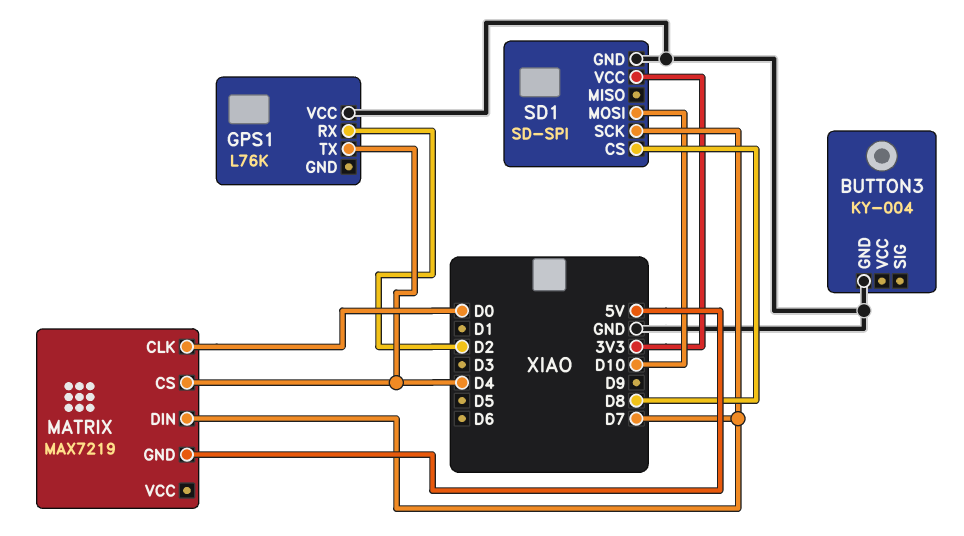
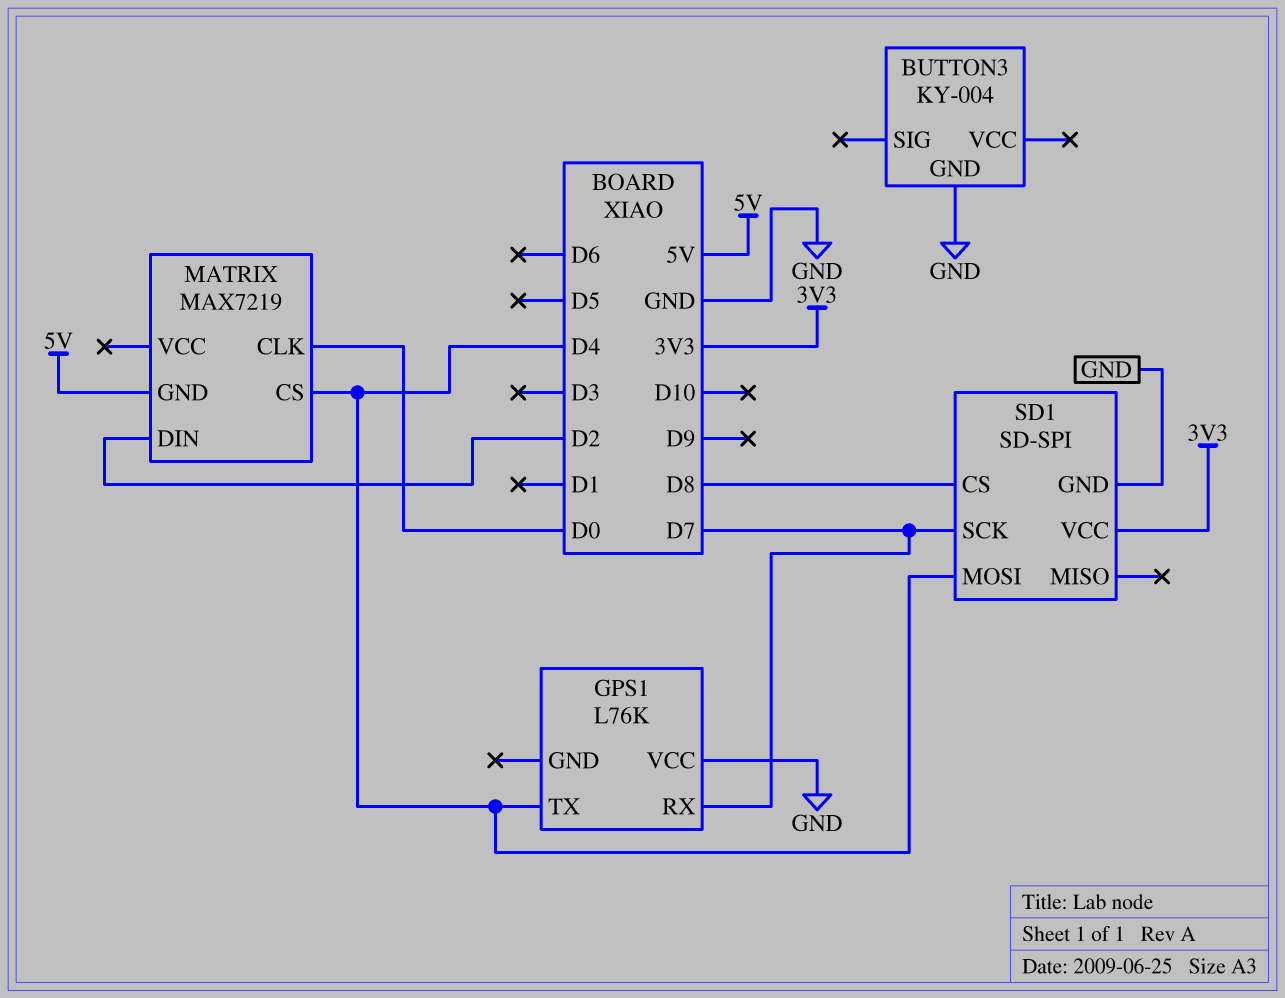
GPS1 pin RX: D2 -> D7
MATRIX pin DIN: D7 -> D2
SD1 pin MOSI: D10 -> D4

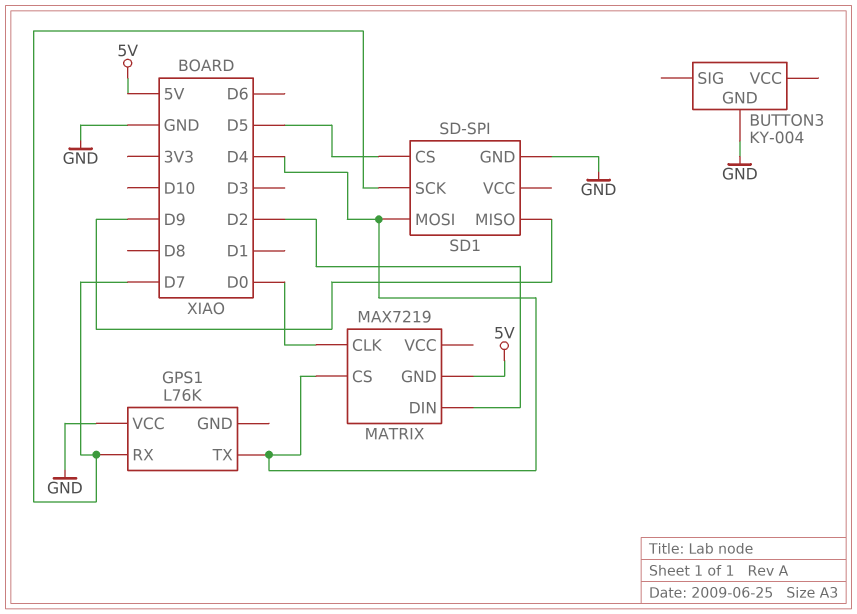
SD1 pin CS: D8 -> D5
SD1 pin MISO: none -> D9
SD1 pin VCC: 3V3 -> none

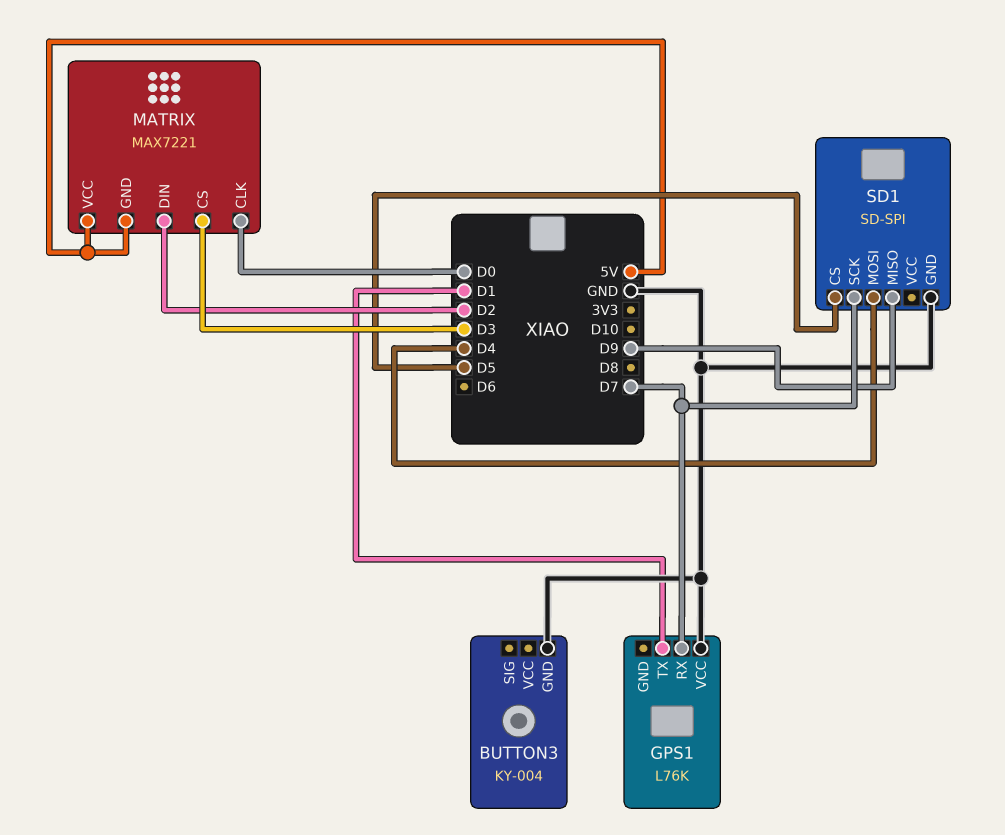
GPS1 pin TX: D4 -> D1
MATRIX: MAX7219 -> MAX7221
MATRIX pin CS: D4 -> D3
MATRIX pin VCC: none -> 5V

